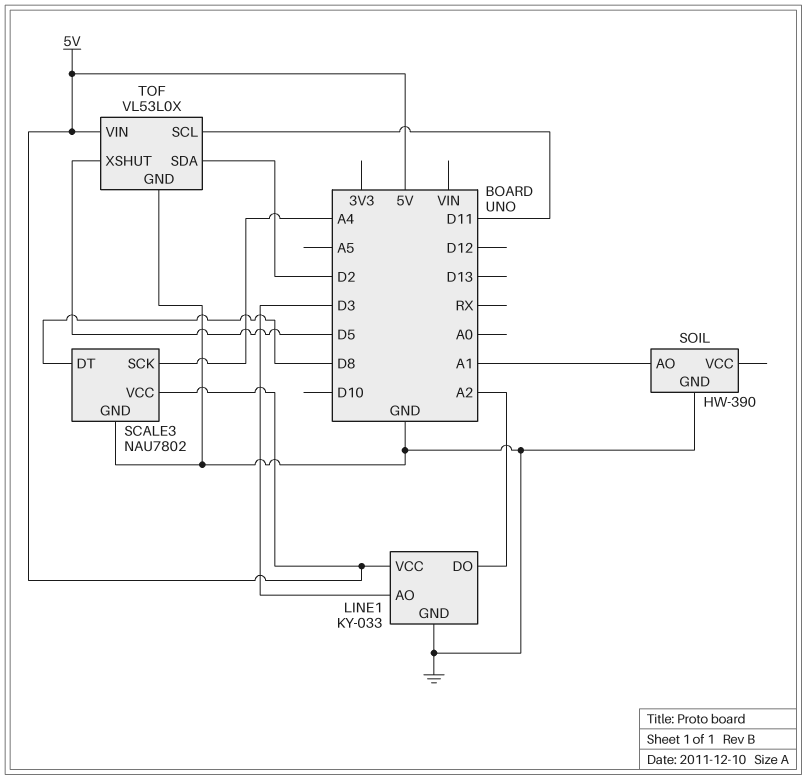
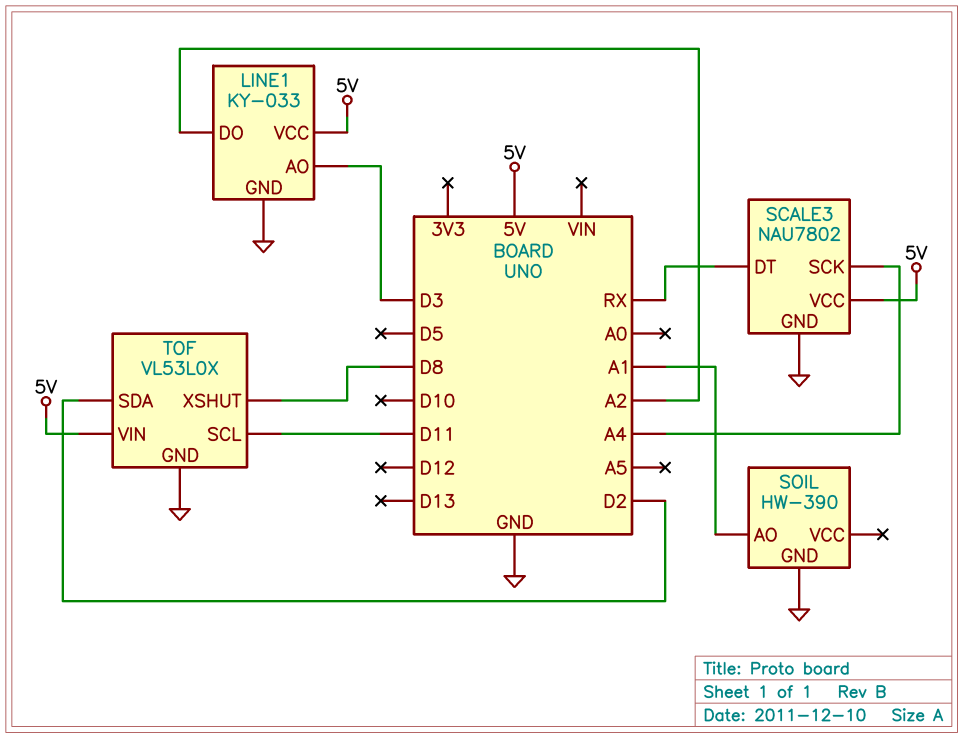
SCALE3 pin DT: D8 -> RX
TOF pin XSHUT: D5 -> D8

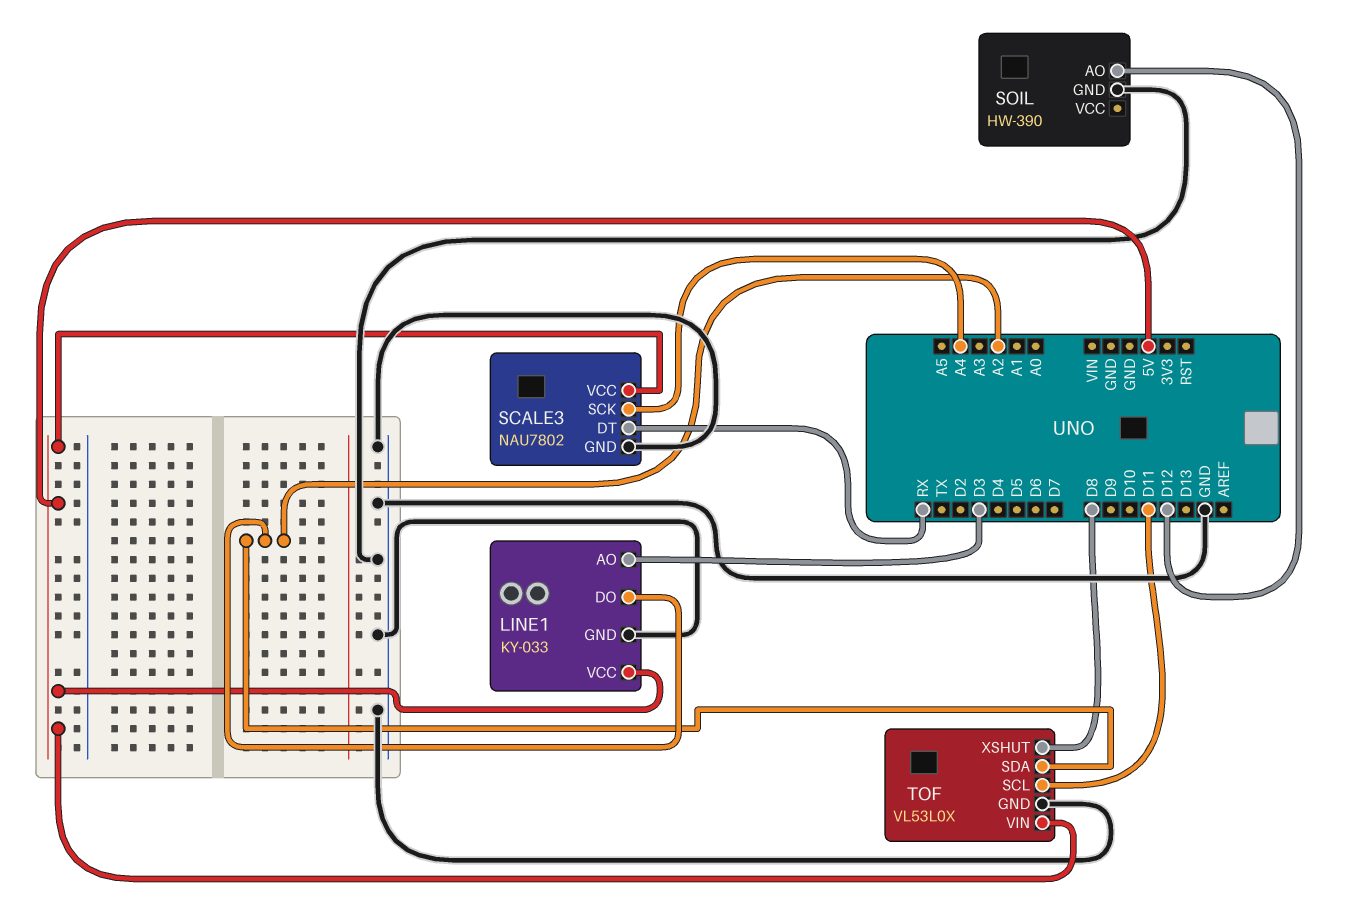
SOIL pin AO: A1 -> D12
TOF pin SDA: D2 -> A2

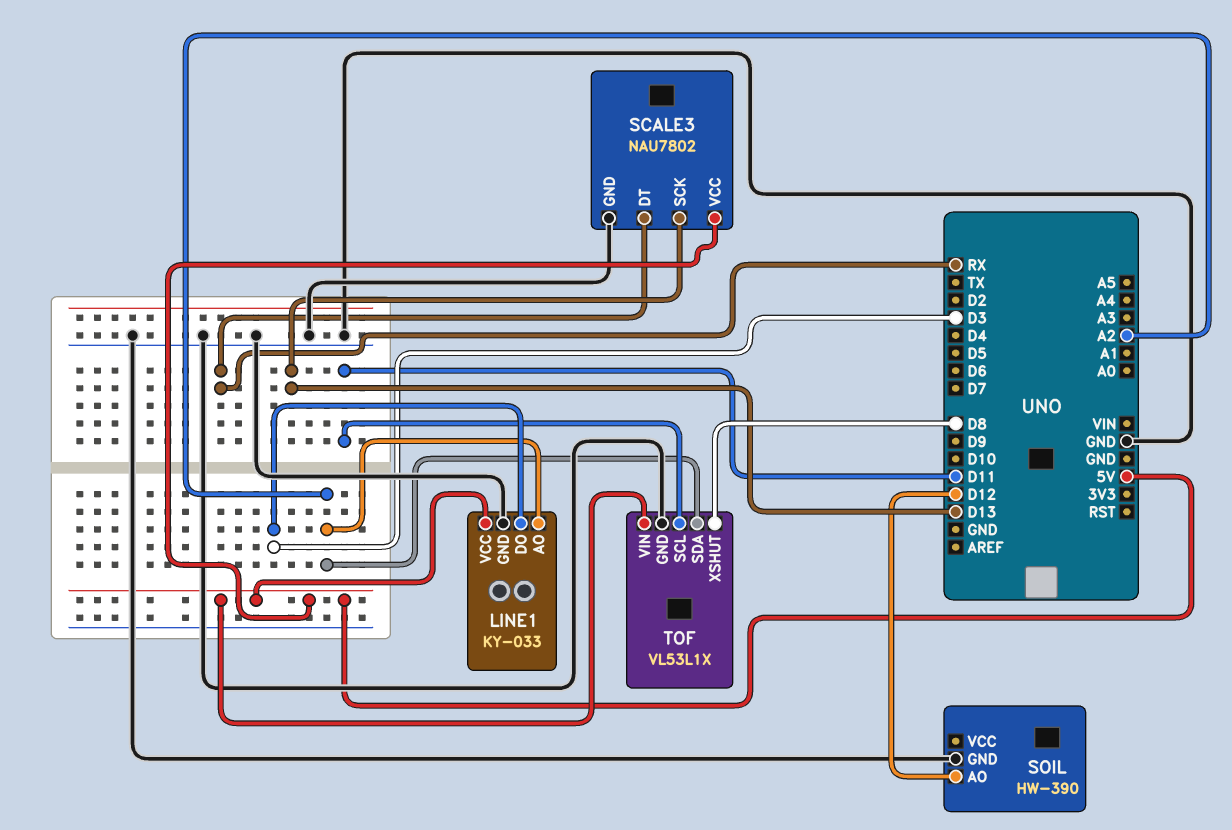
LINE1 pin AO: D3 -> A2
LINE1 pin DO: A2 -> D3
SCALE3 pin SCK: A4 -> D13
TOF: VL53L0X -> VL53L1X

